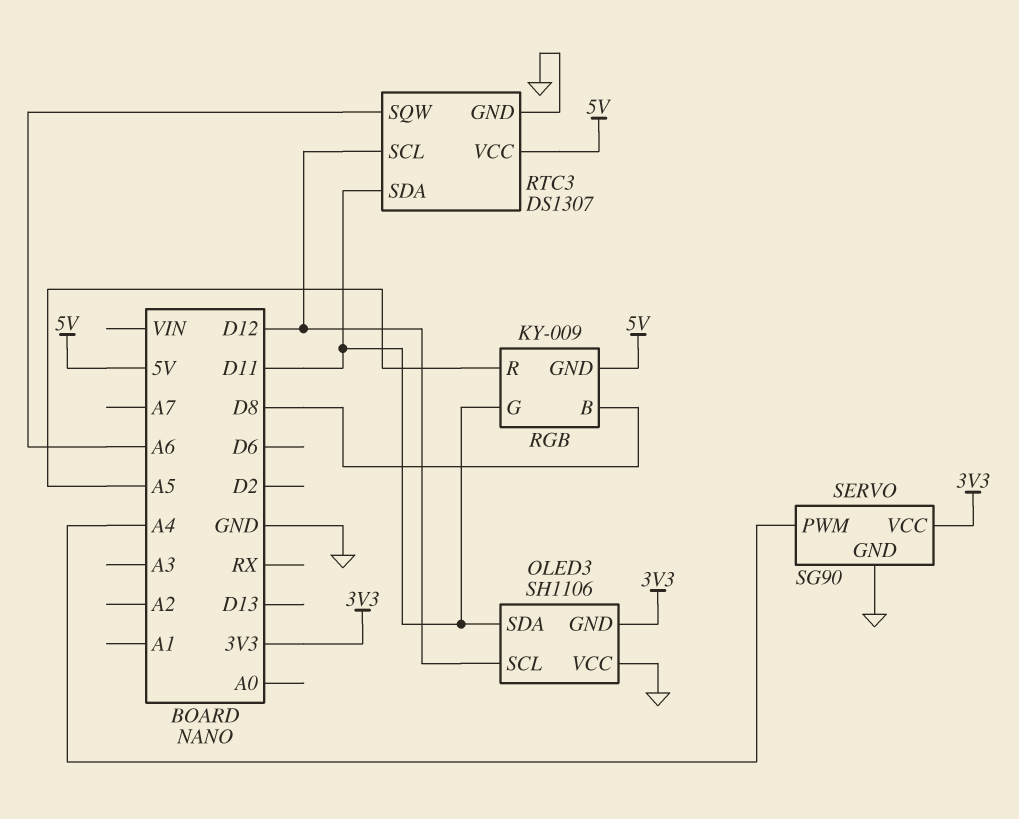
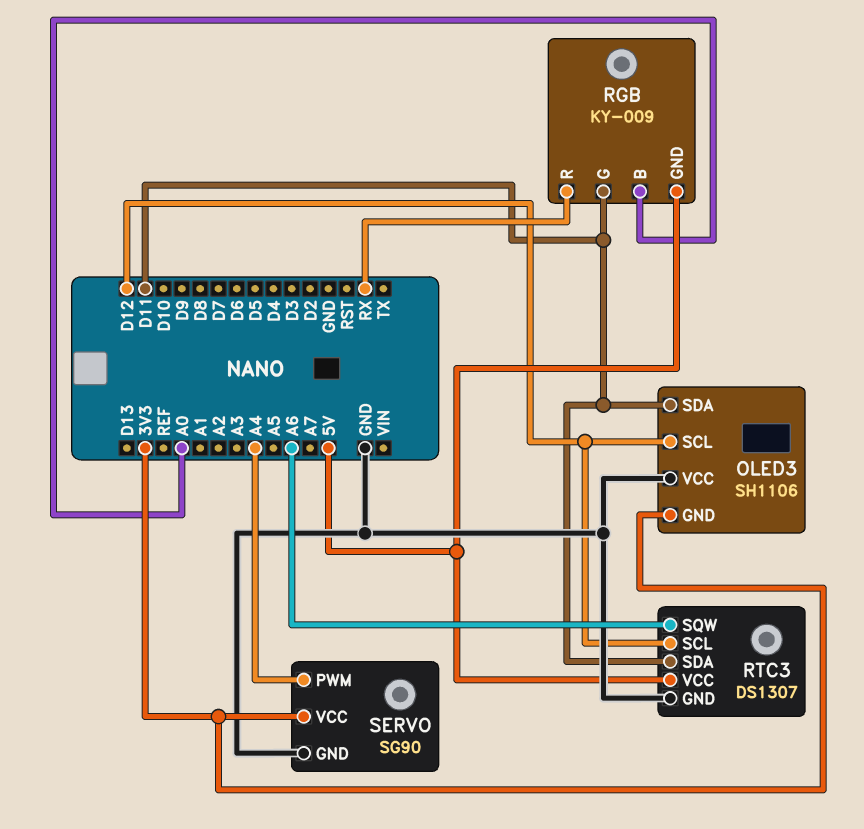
RGB pin B: D8 -> A0
RGB pin R: A5 -> RX

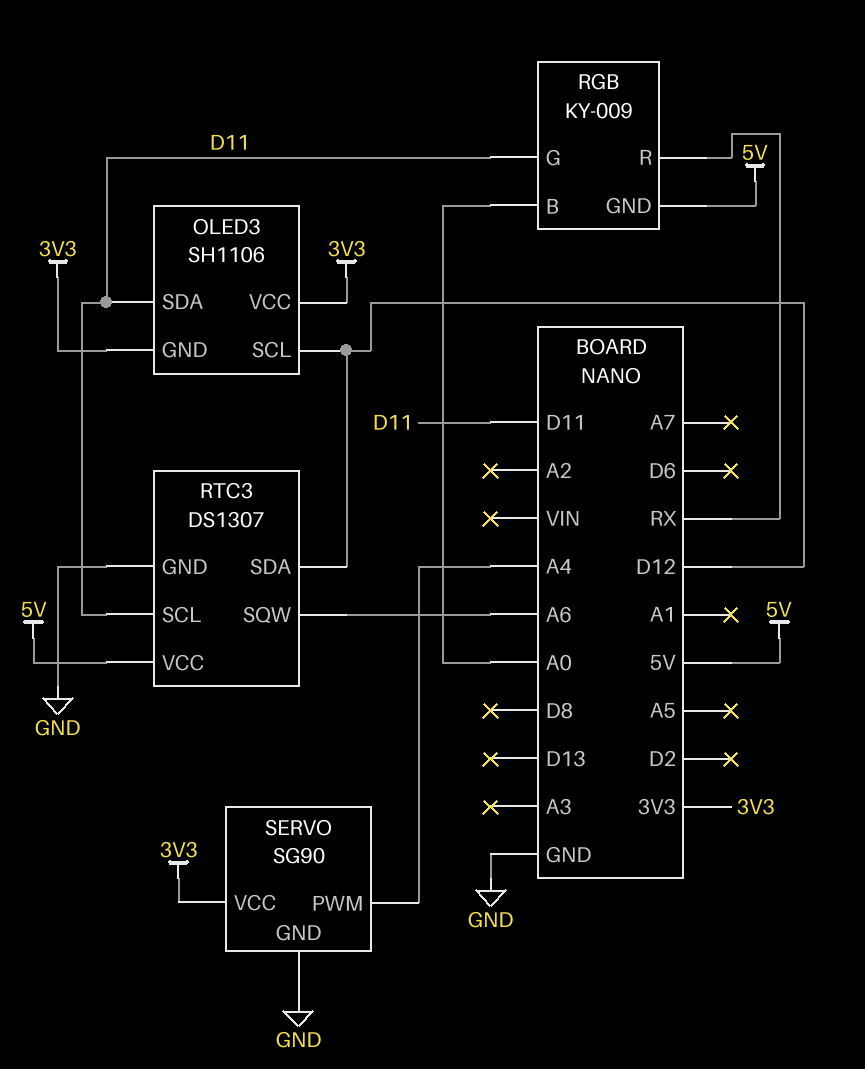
OLED3 pin VCC: GND -> 3V3
RTC3 pin SCL: D12 -> D11
RTC3 pin SDA: D11 -> D12

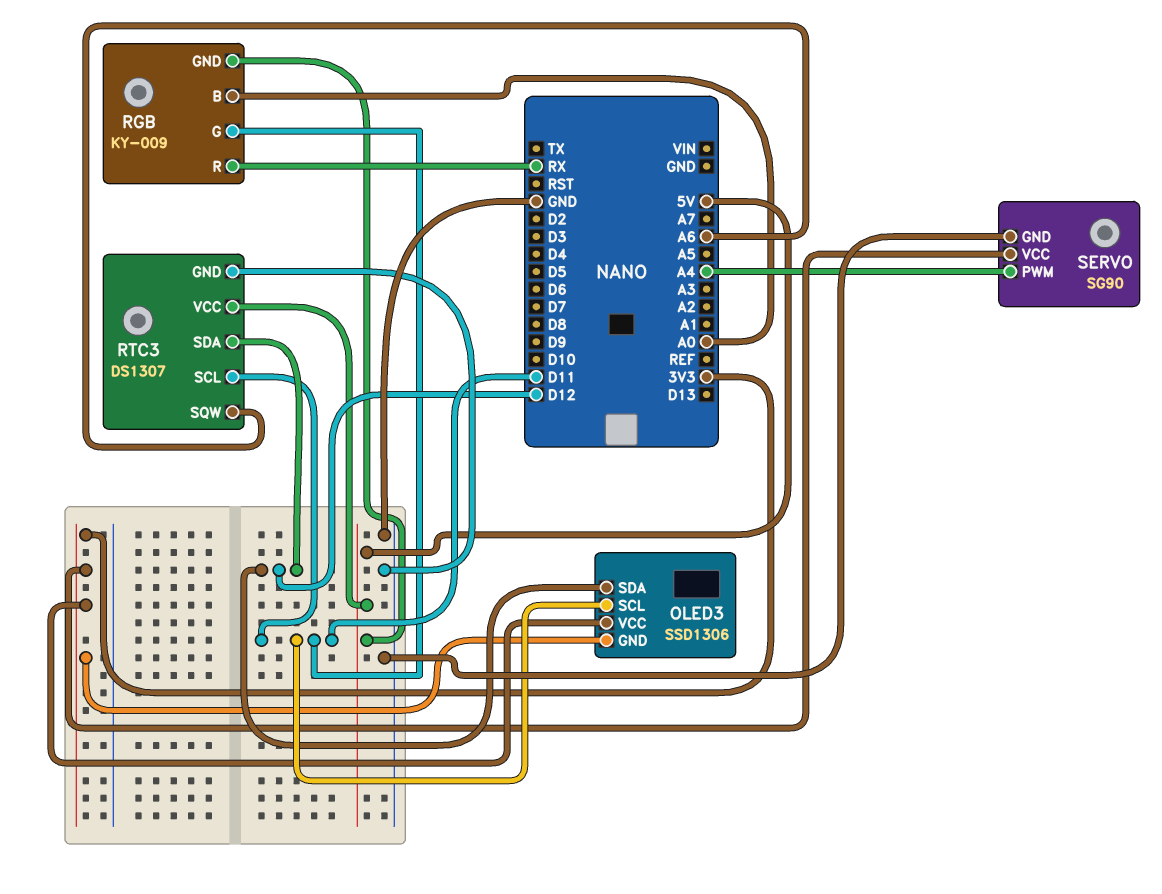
OLED3: SH1106 -> SSD1306
OLED3 pin SCL: D12 -> D11
OLED3 pin SDA: D11 -> D12

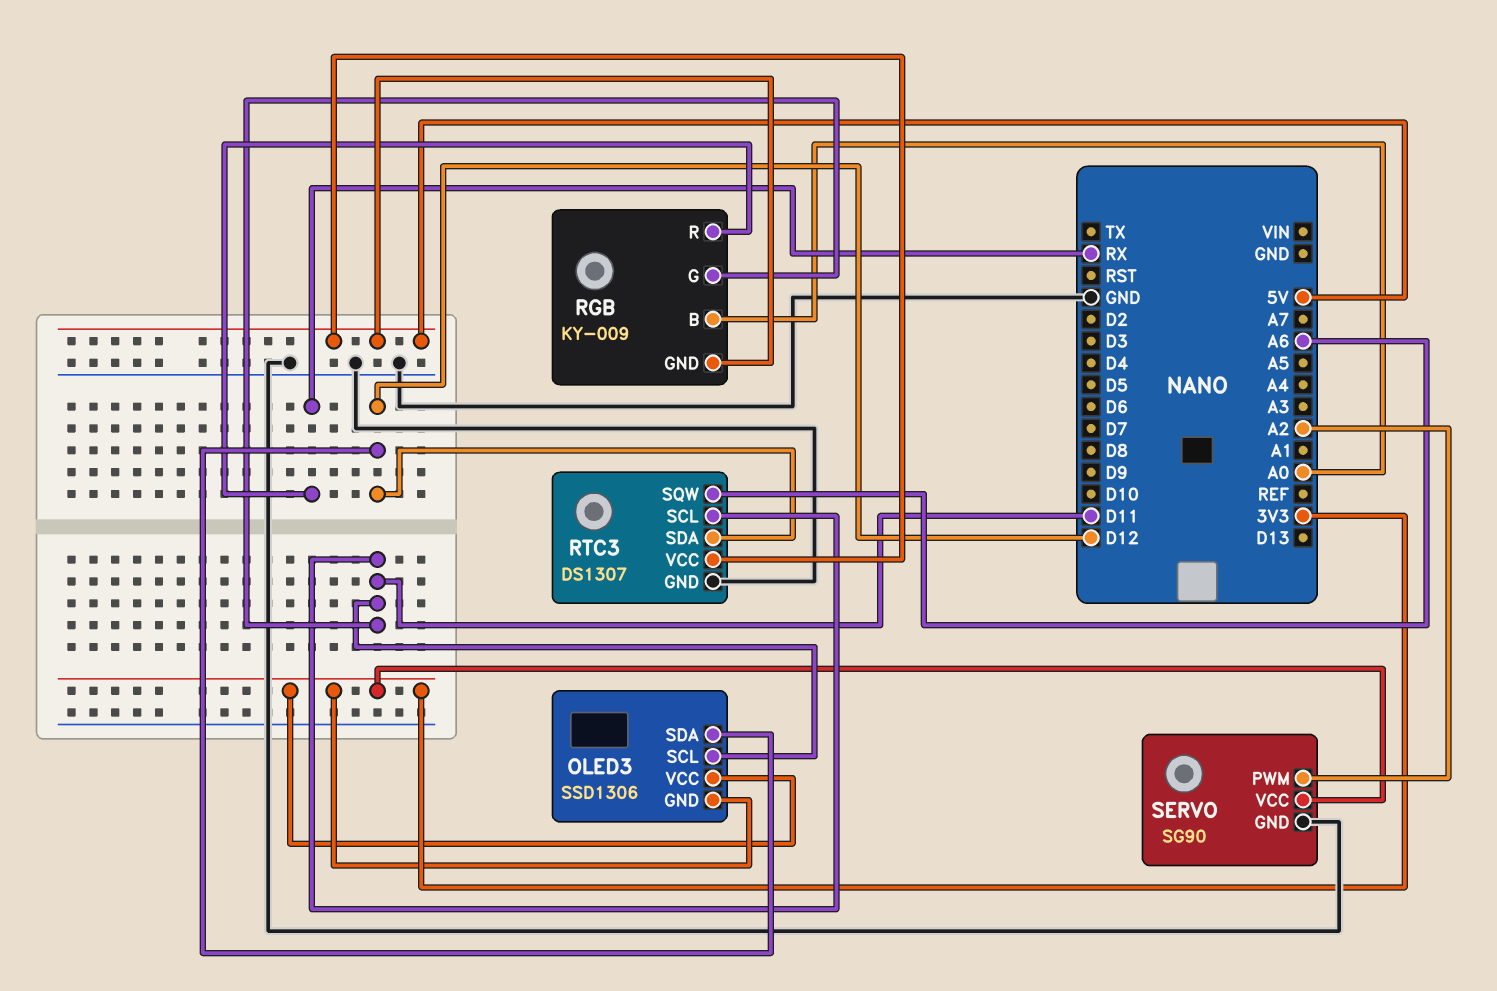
SERVO pin PWM: A4 -> A2

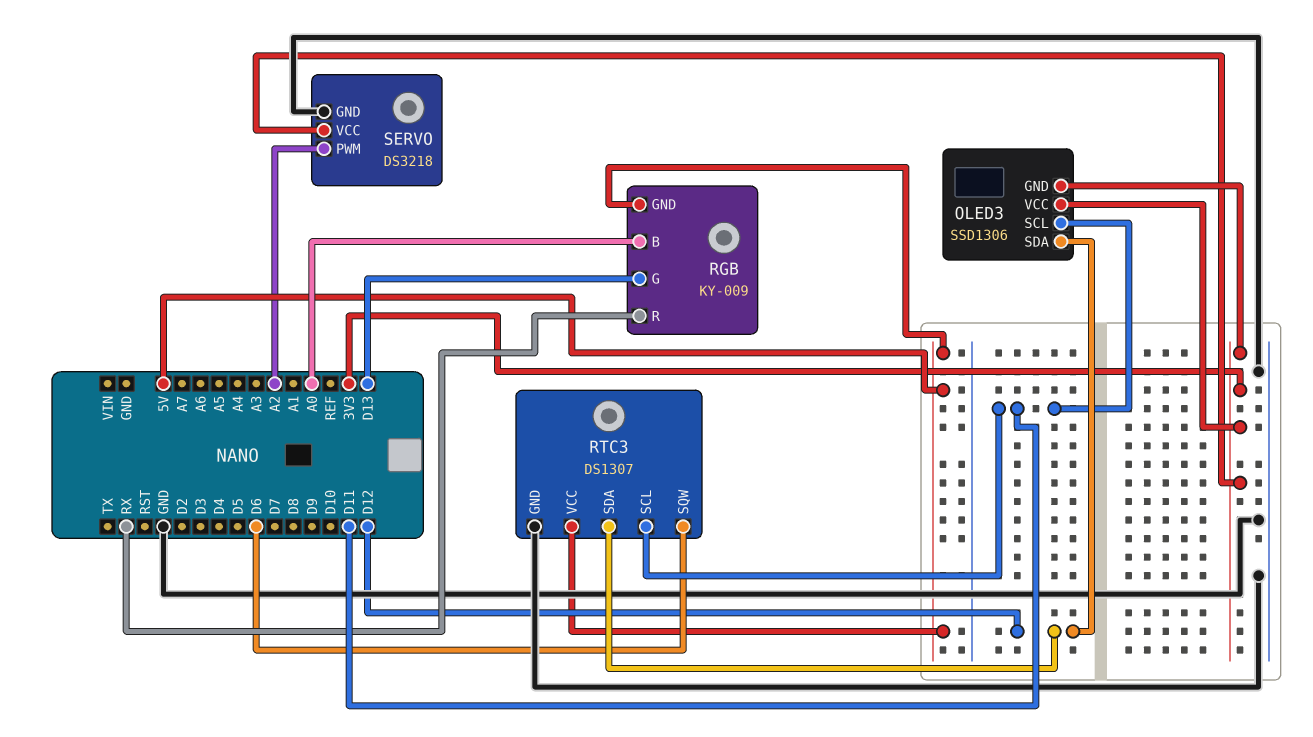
RGB pin G: D11 -> D13
RTC3 pin SQW: A6 -> D6
SERVO: SG90 -> DS3218

